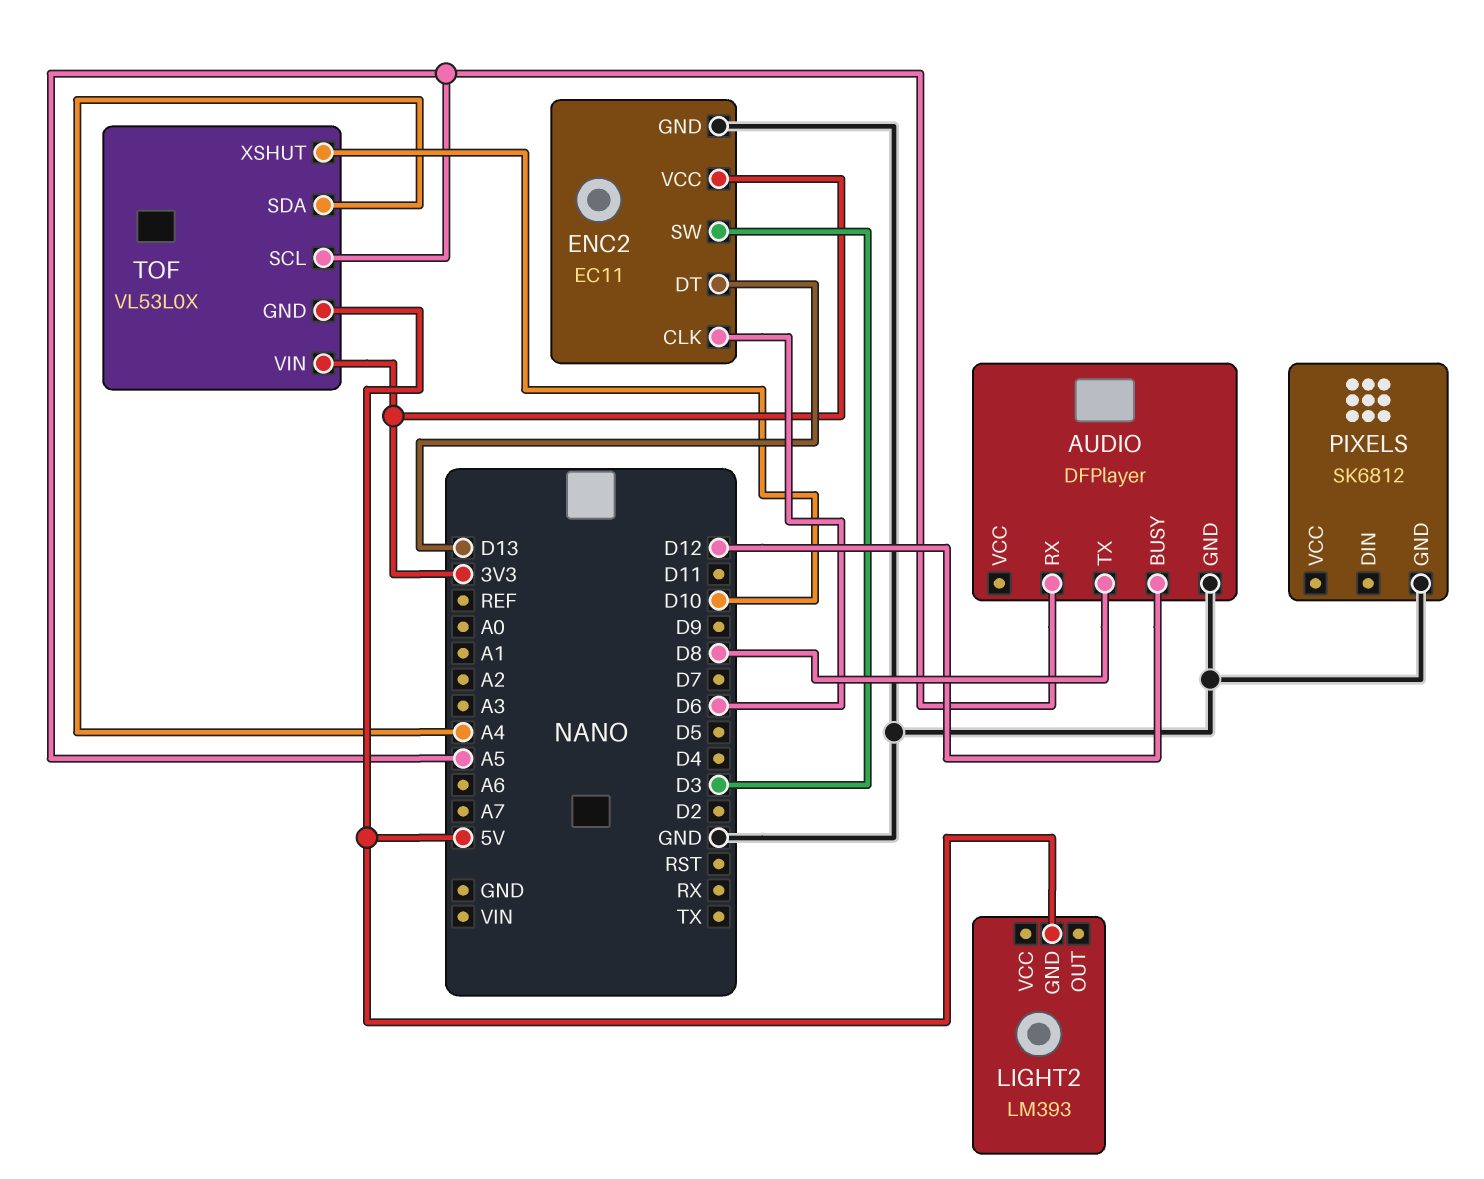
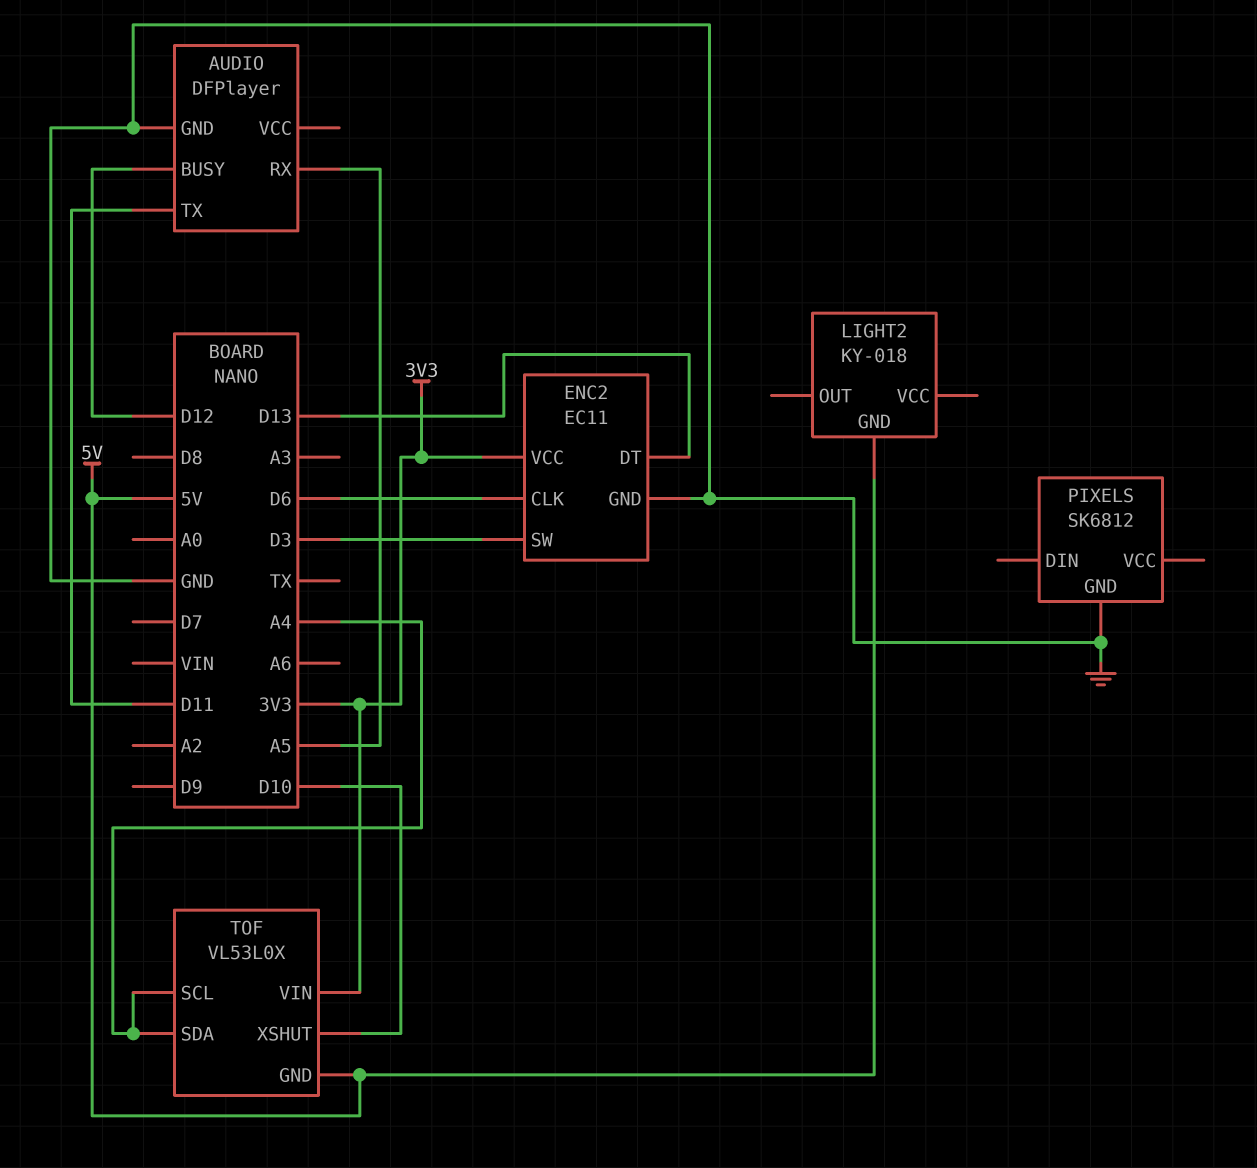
AUDIO pin TX: D8 -> D11
LIGHT2: LM393 -> KY-018
TOF pin SCL: A5 -> A4

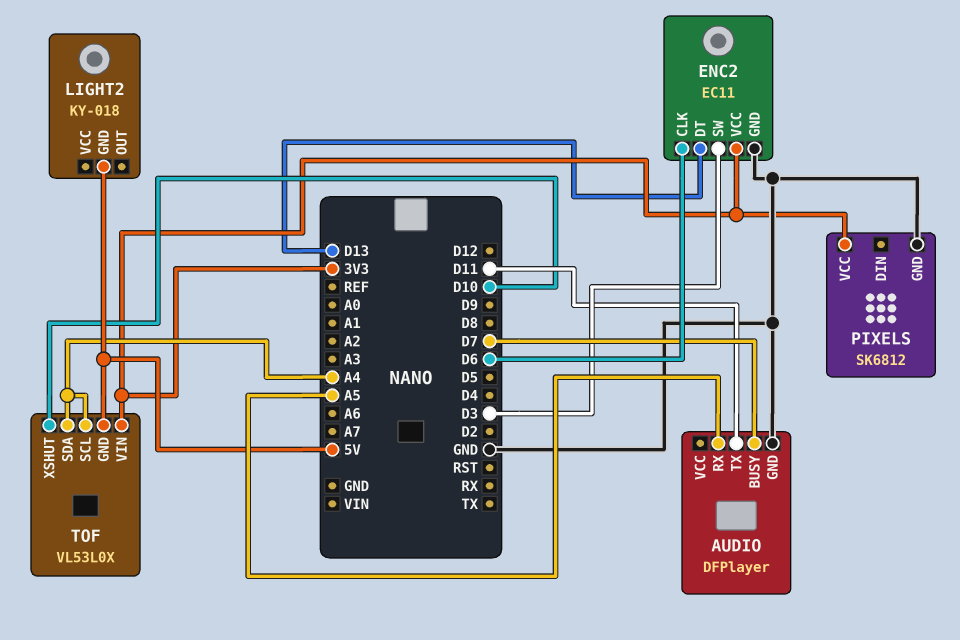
AUDIO pin BUSY: D12 -> D7
PIXELS pin VCC: none -> 3V3

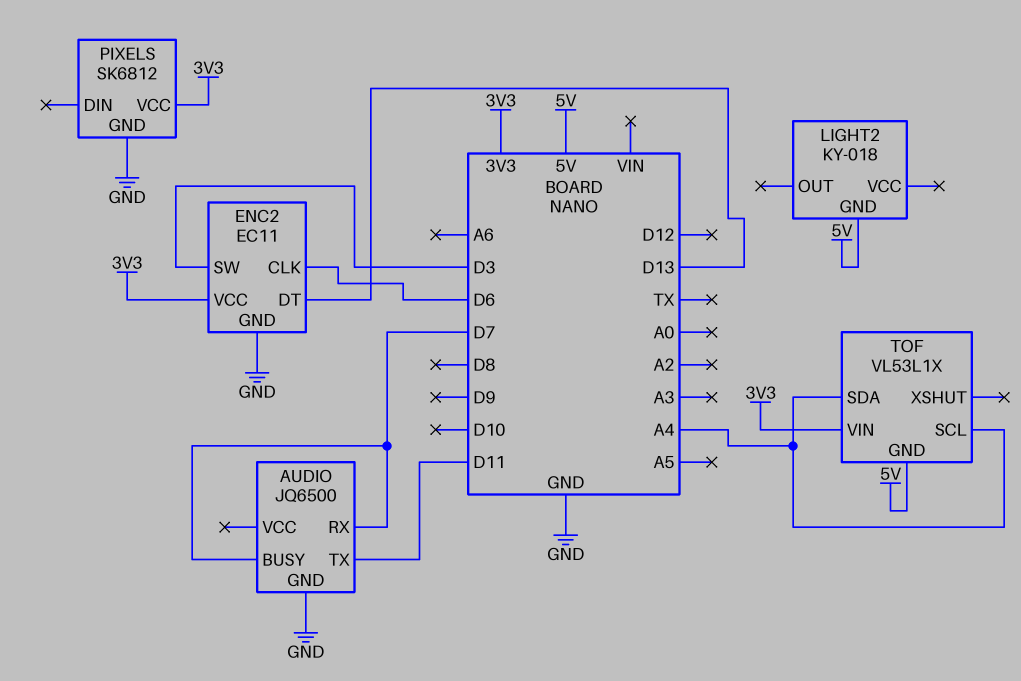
AUDIO: DFPlayer -> JQ6500
AUDIO pin RX: A5 -> D7
TOF: VL53L0X -> VL53L1X
TOF pin XSHUT: D10 -> none

